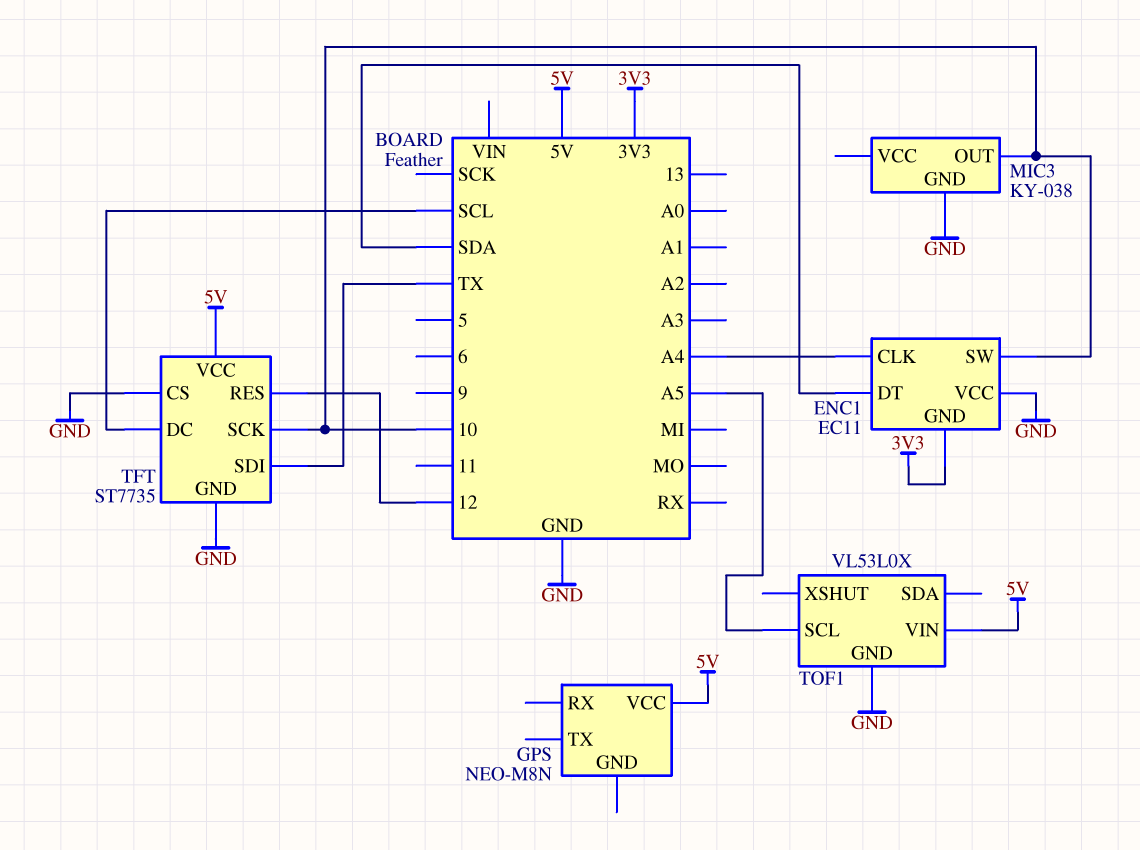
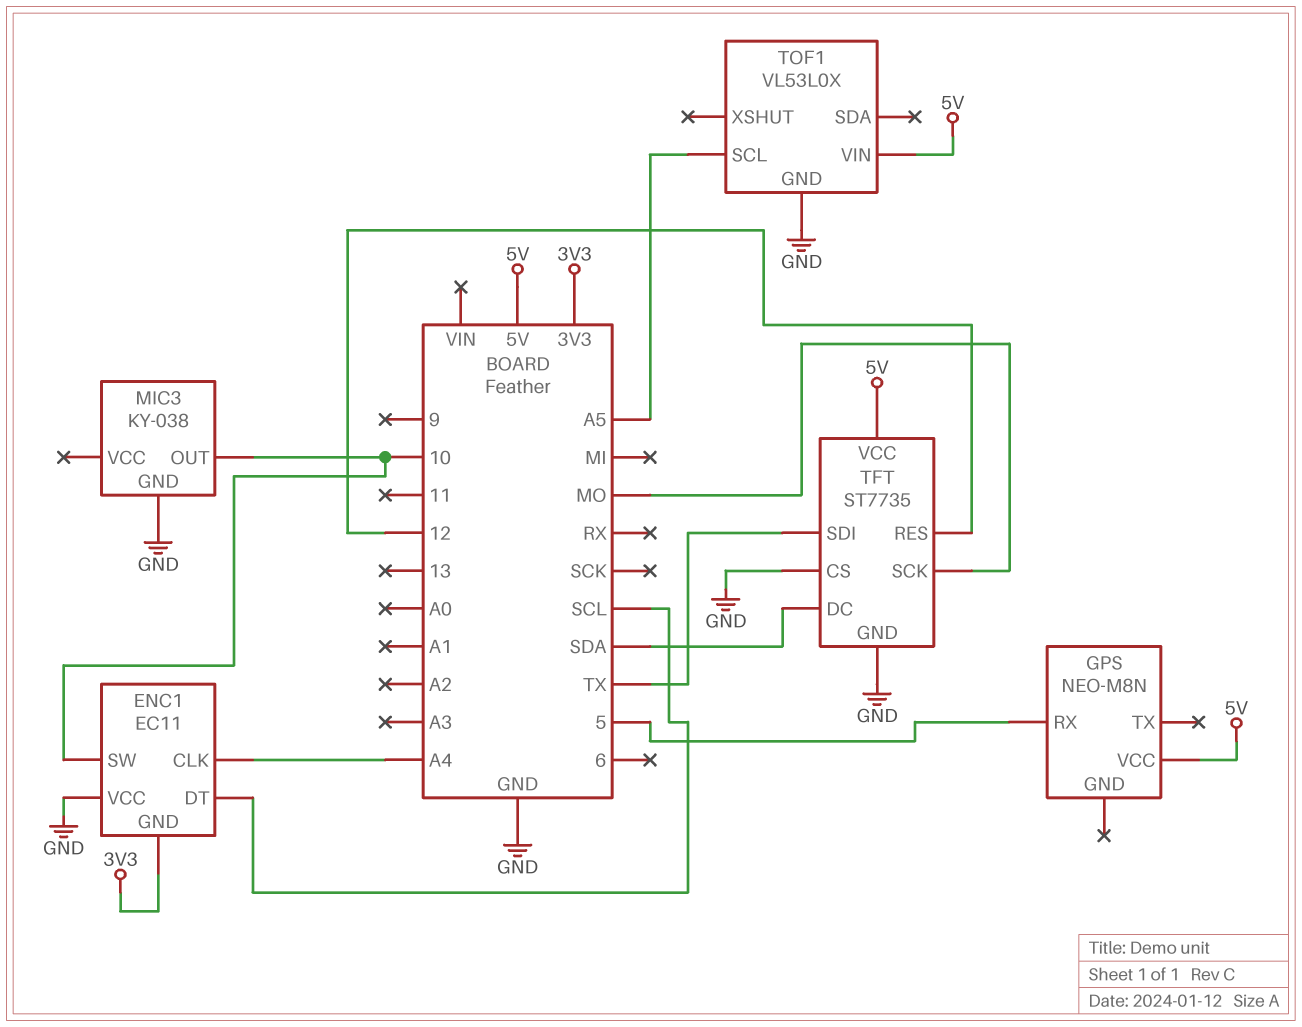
ENC1 pin DT: SDA -> SCL
GPS pin RX: none -> 5
TFT pin DC: SCL -> SDA
TFT pin SCK: 10 -> MO

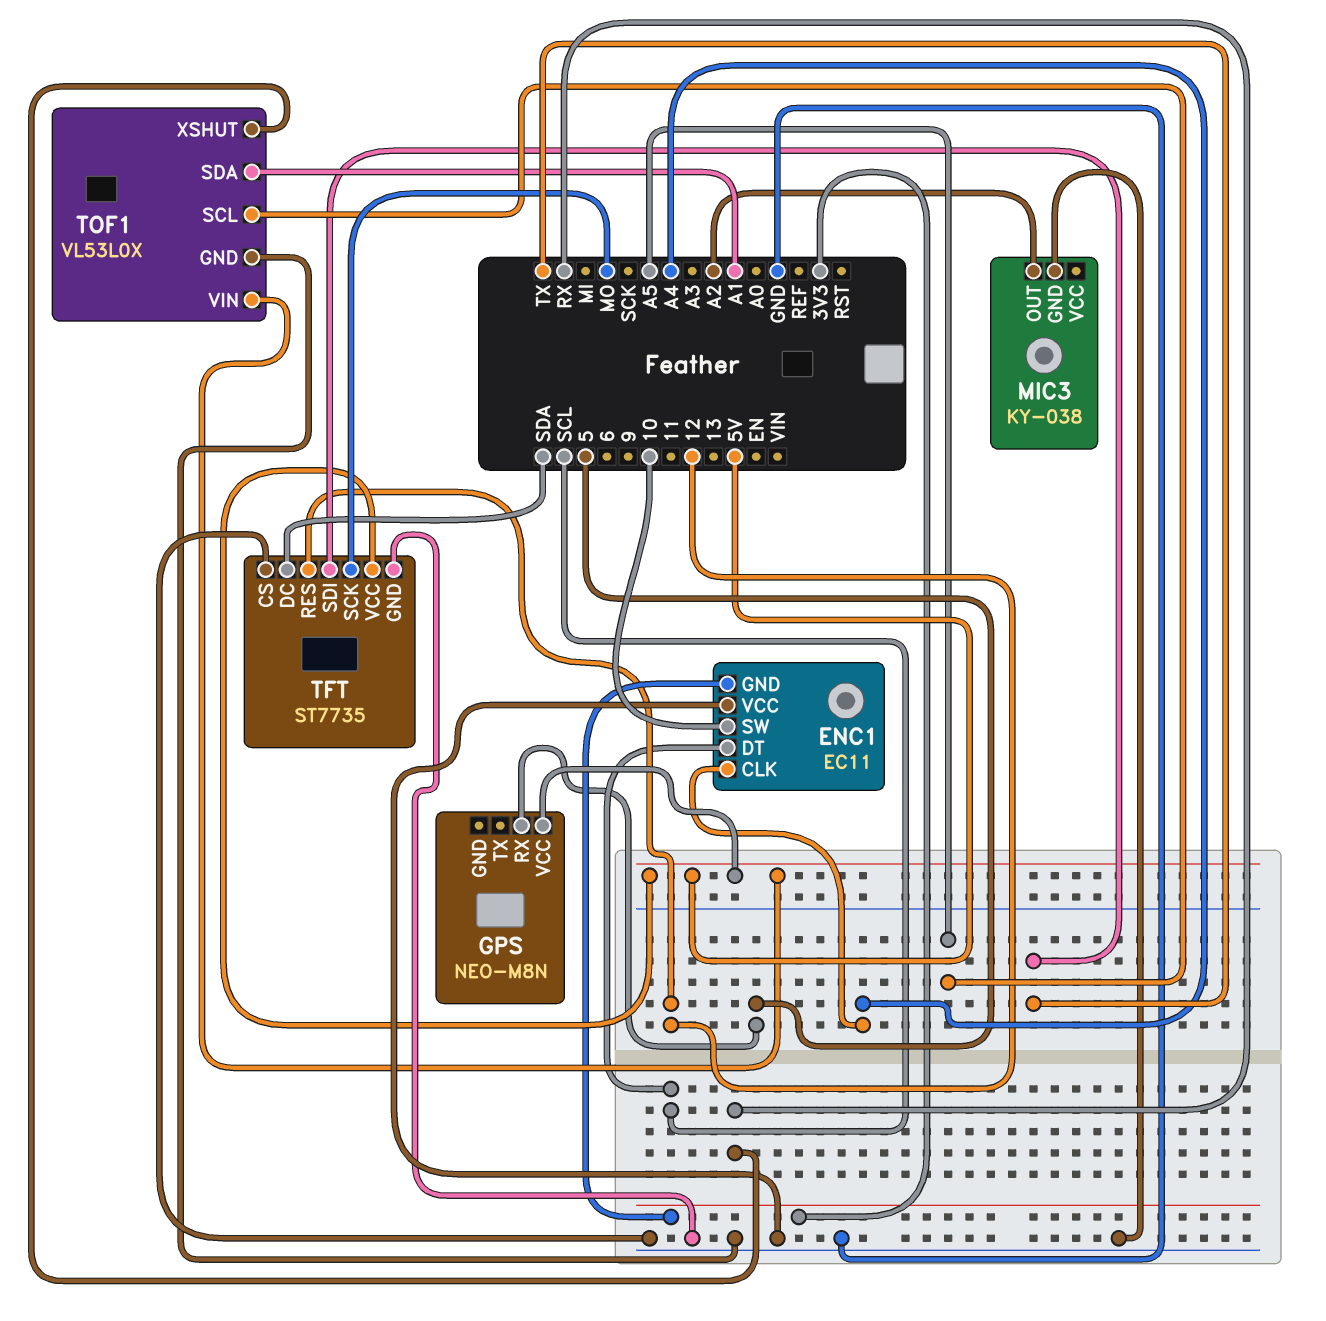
MIC3 pin OUT: 10 -> A2
TOF1 pin SDA: none -> A1
TOF1 pin XSHUT: none -> RX

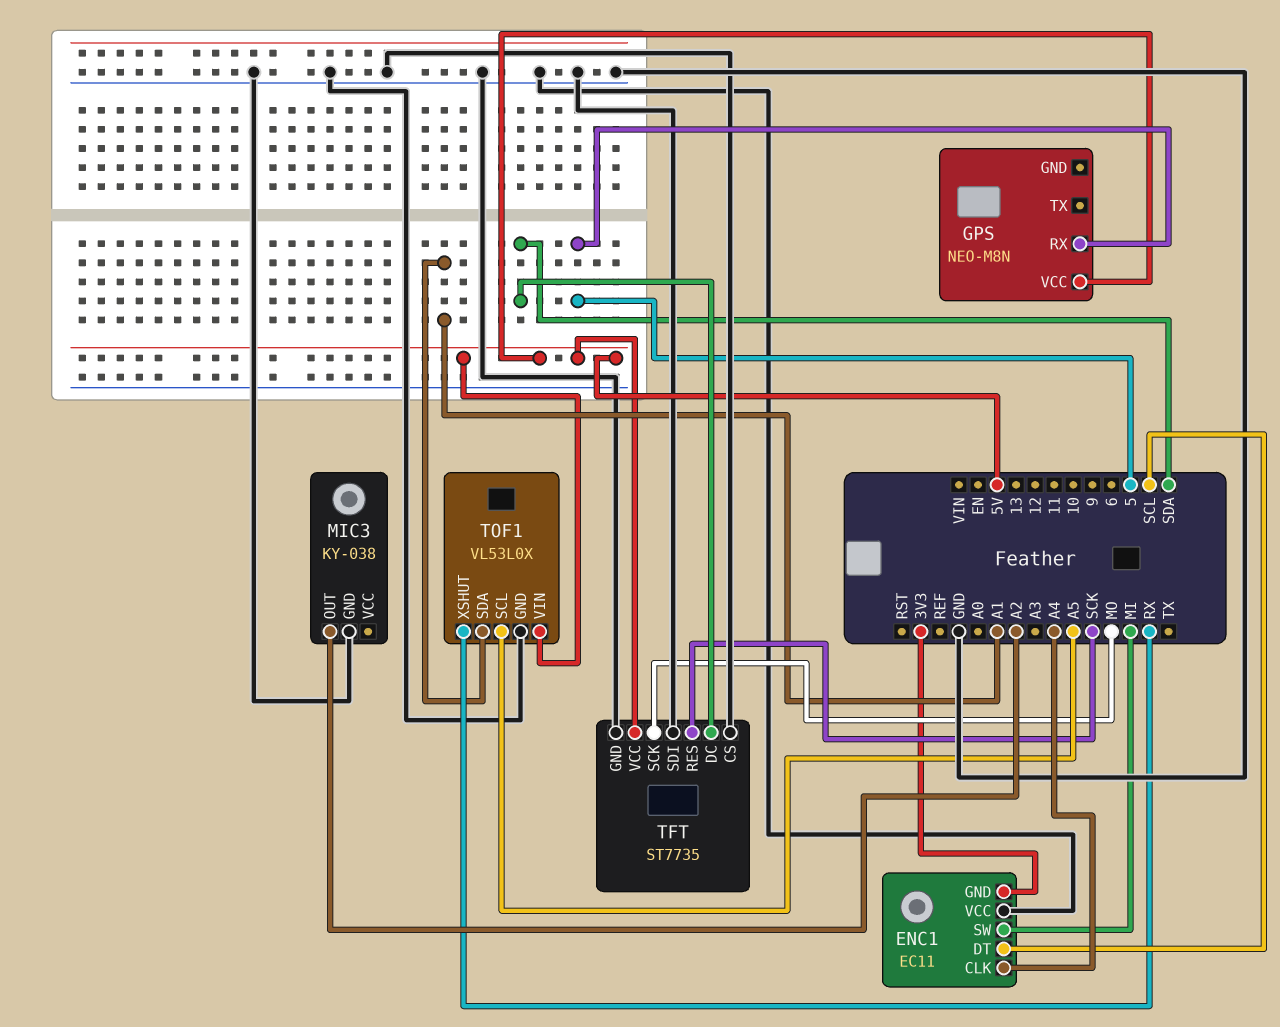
ENC1 pin SW: 10 -> MI
TFT pin RES: 12 -> SCK
TFT pin SDI: TX -> GND

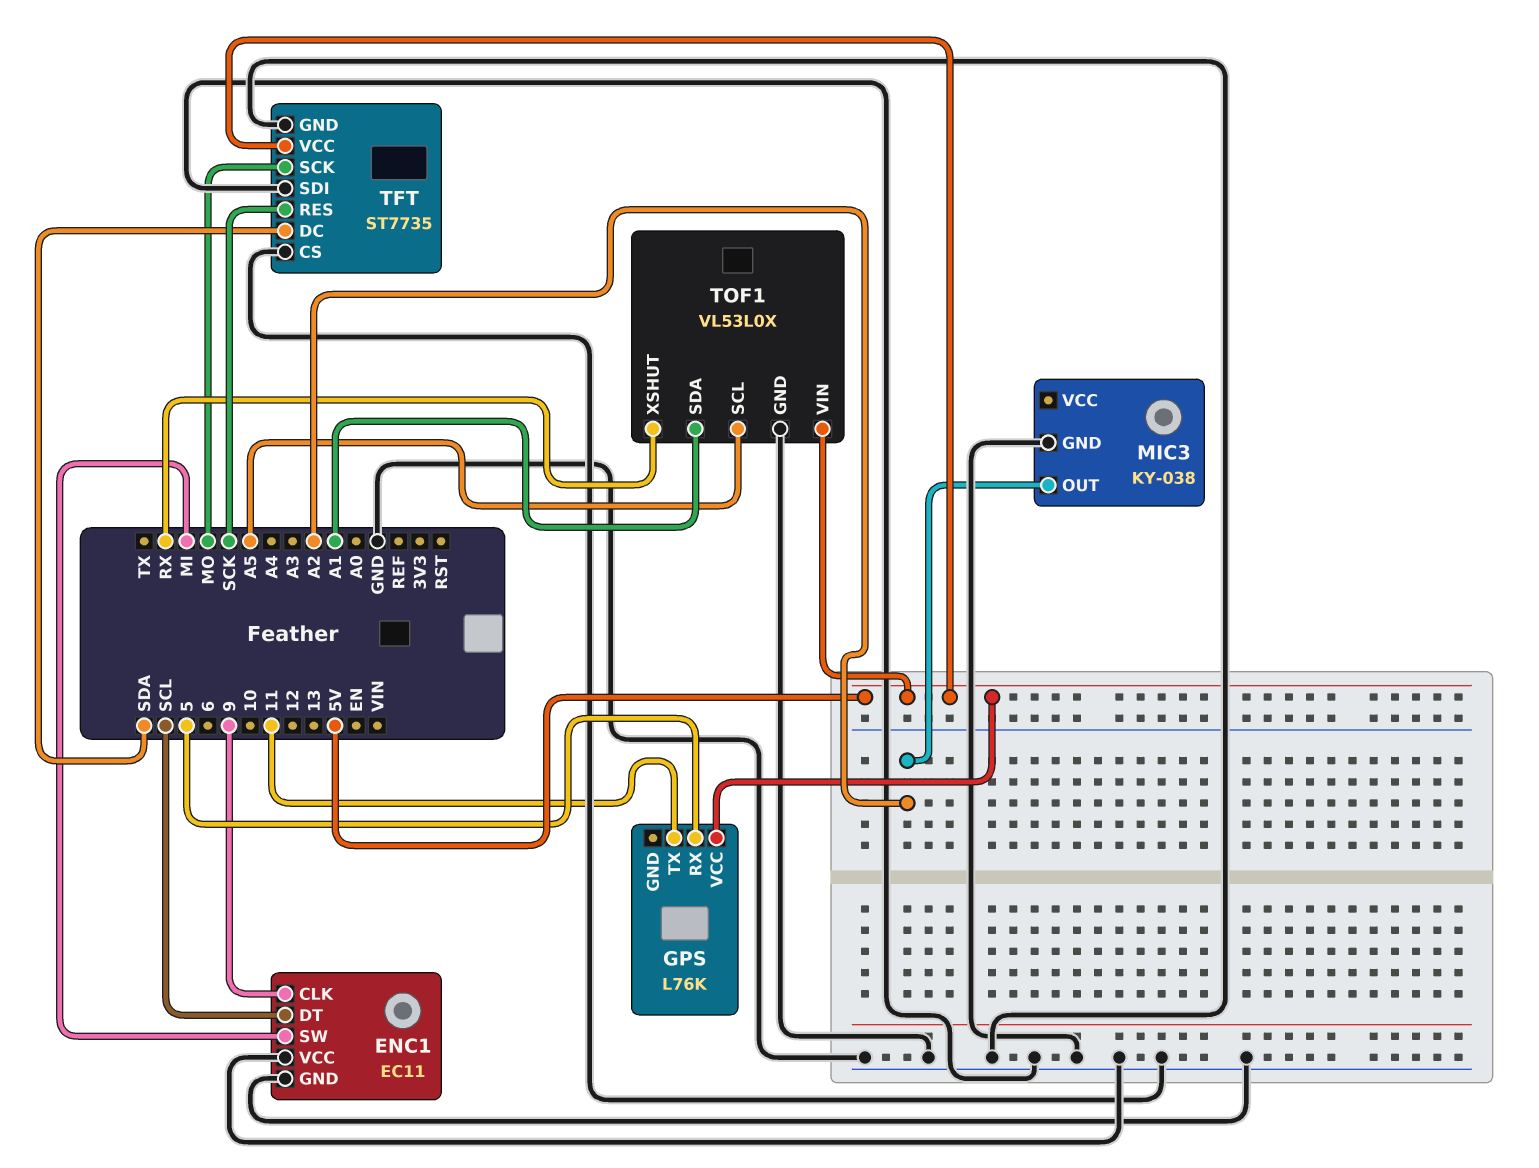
ENC1 pin CLK: A4 -> 9
ENC1 pin GND: 3V3 -> GND
GPS: NEO-M8N -> L76K
GPS pin TX: none -> 11

